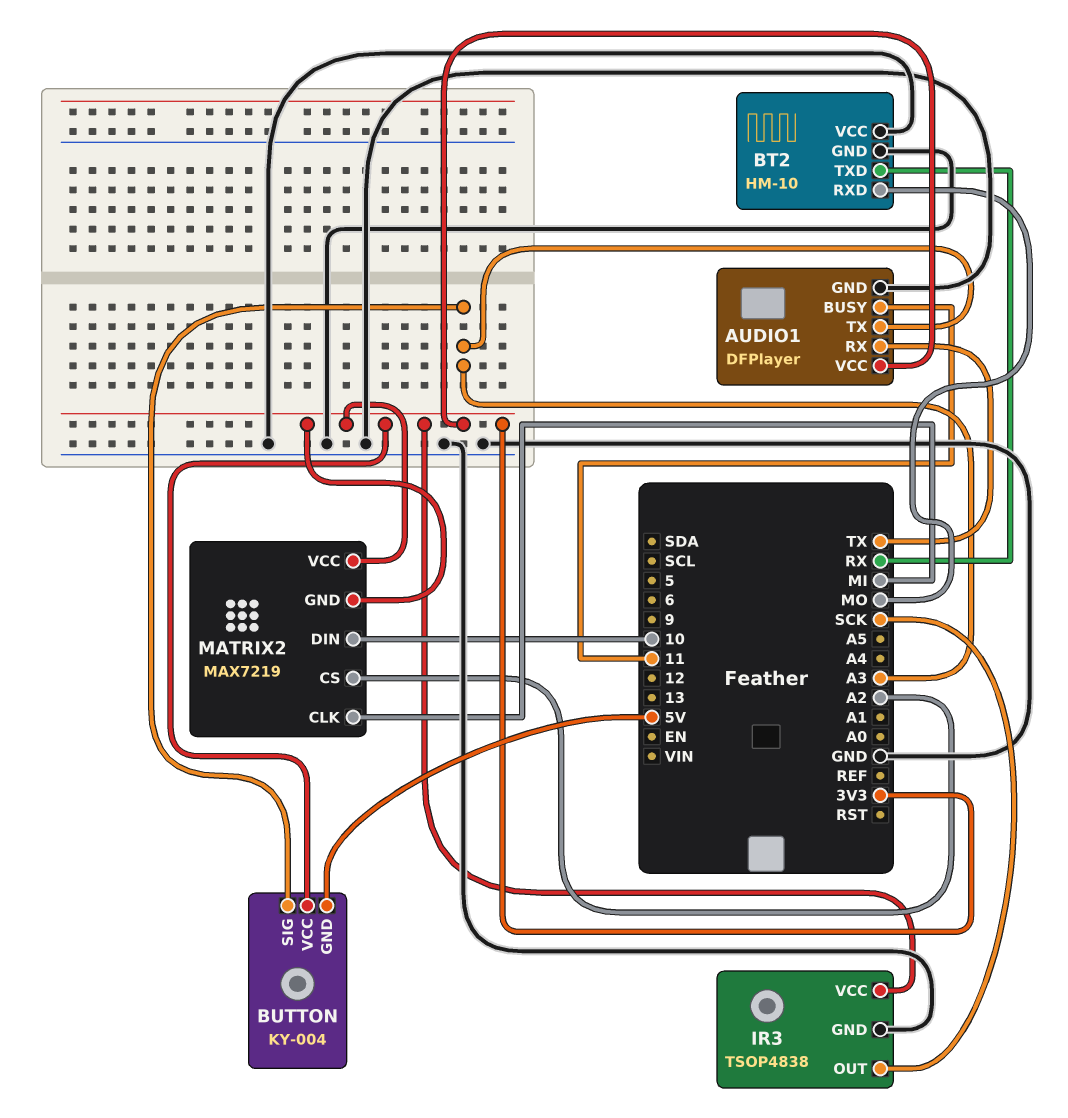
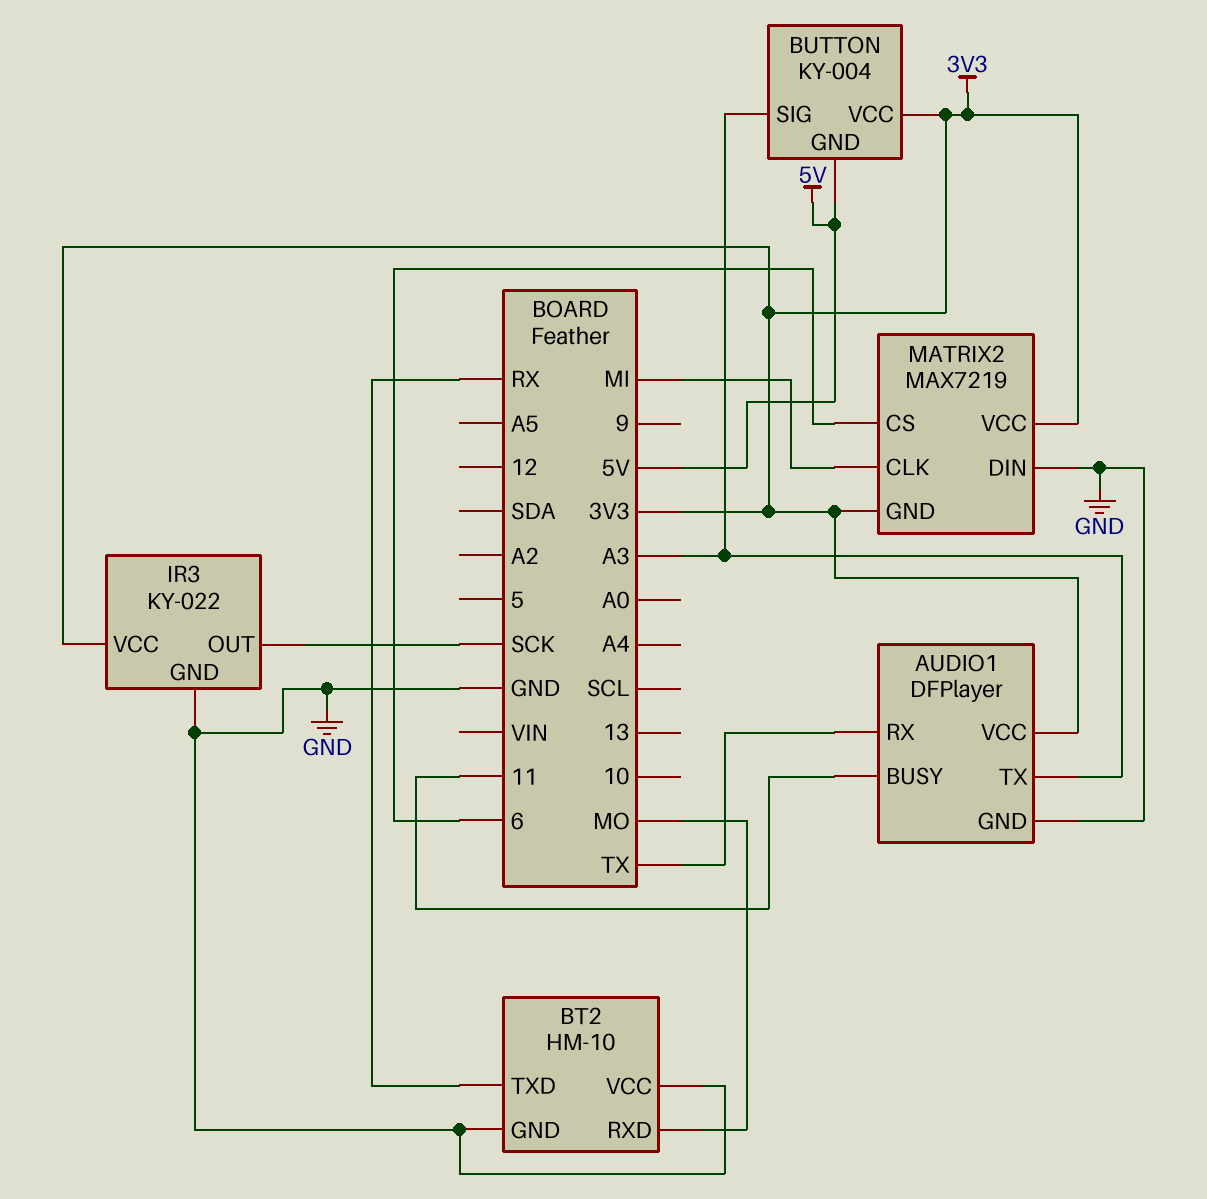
IR3: TSOP4838 -> KY-022
MATRIX2 pin CS: A2 -> 6
MATRIX2 pin DIN: 10 -> GND

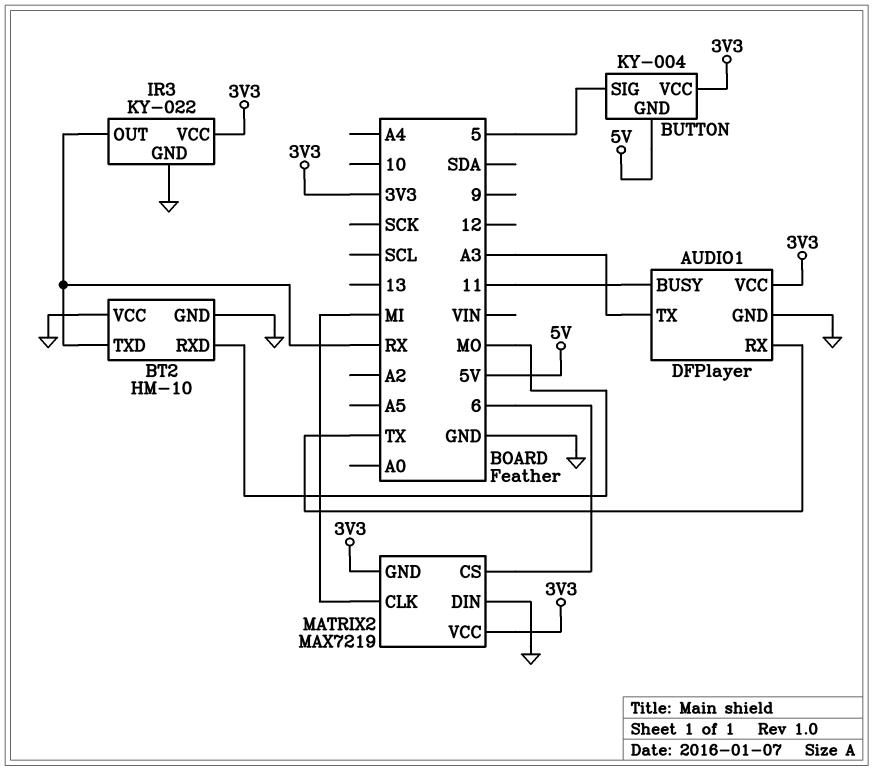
BUTTON pin SIG: A3 -> 5
IR3 pin OUT: SCK -> RX

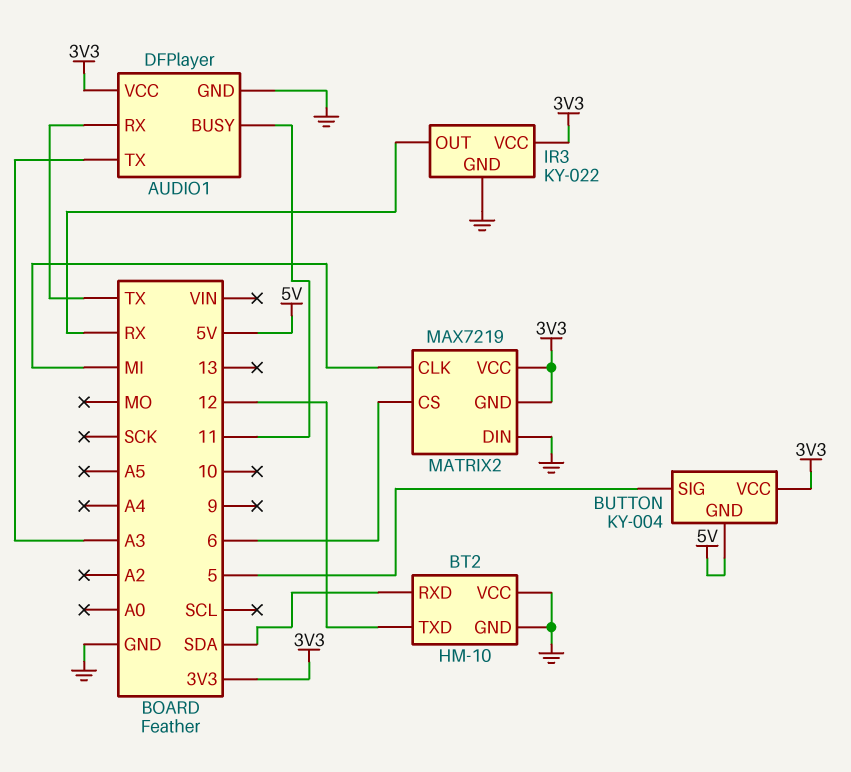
BT2 pin RXD: MO -> SDA
BT2 pin TXD: RX -> 12

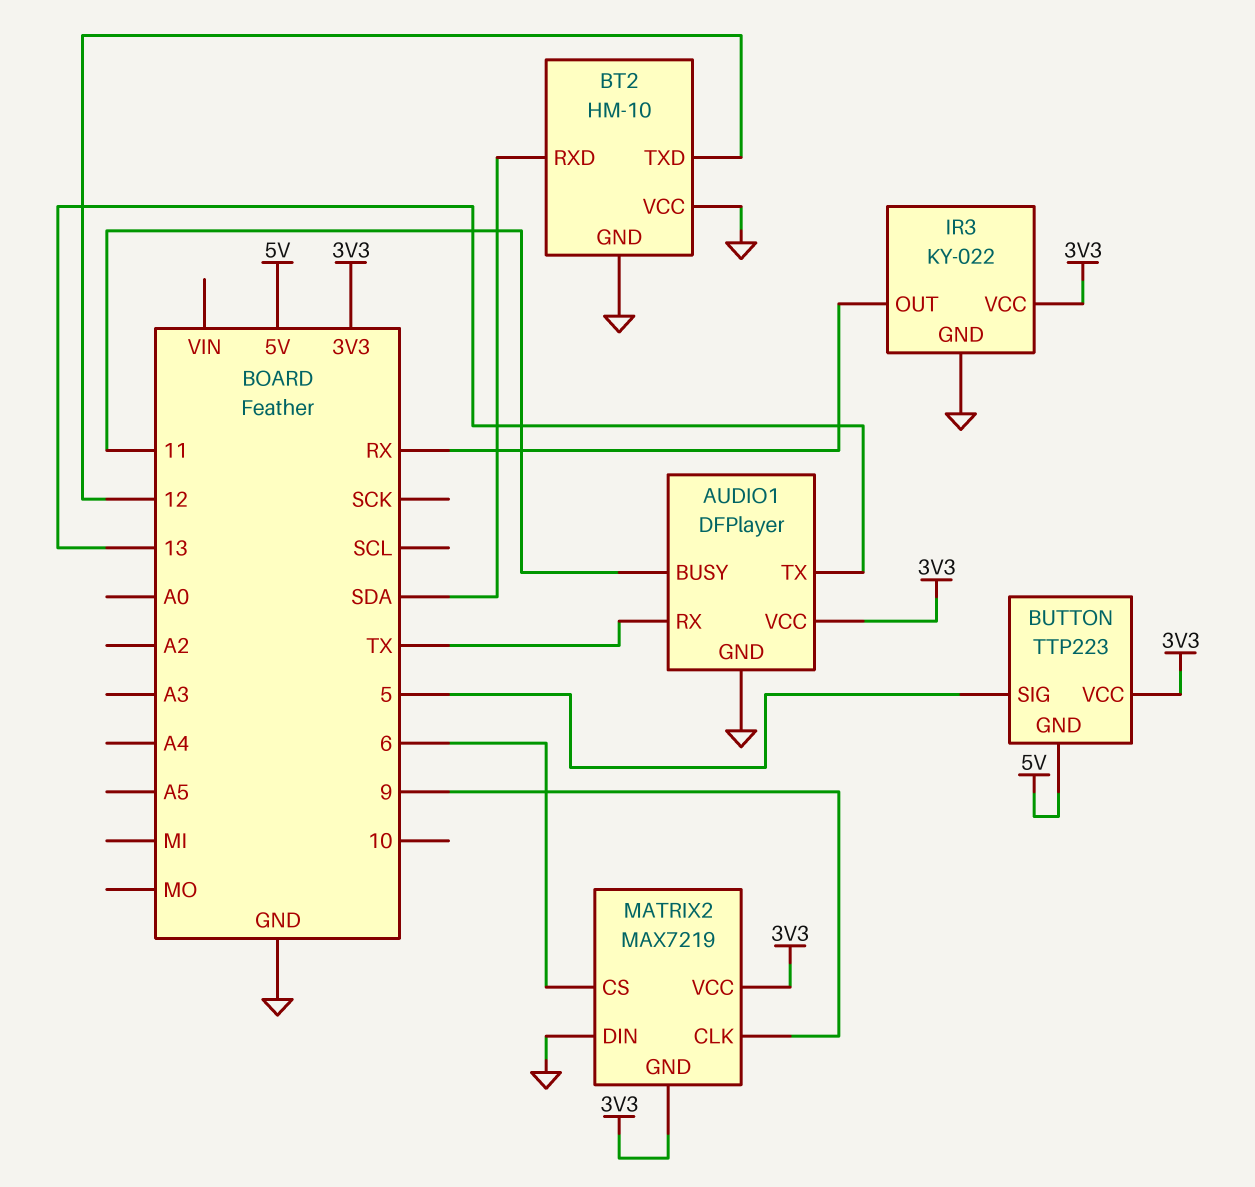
AUDIO1 pin TX: A3 -> 13
BUTTON: KY-004 -> TTP223
MATRIX2 pin CLK: MI -> 9

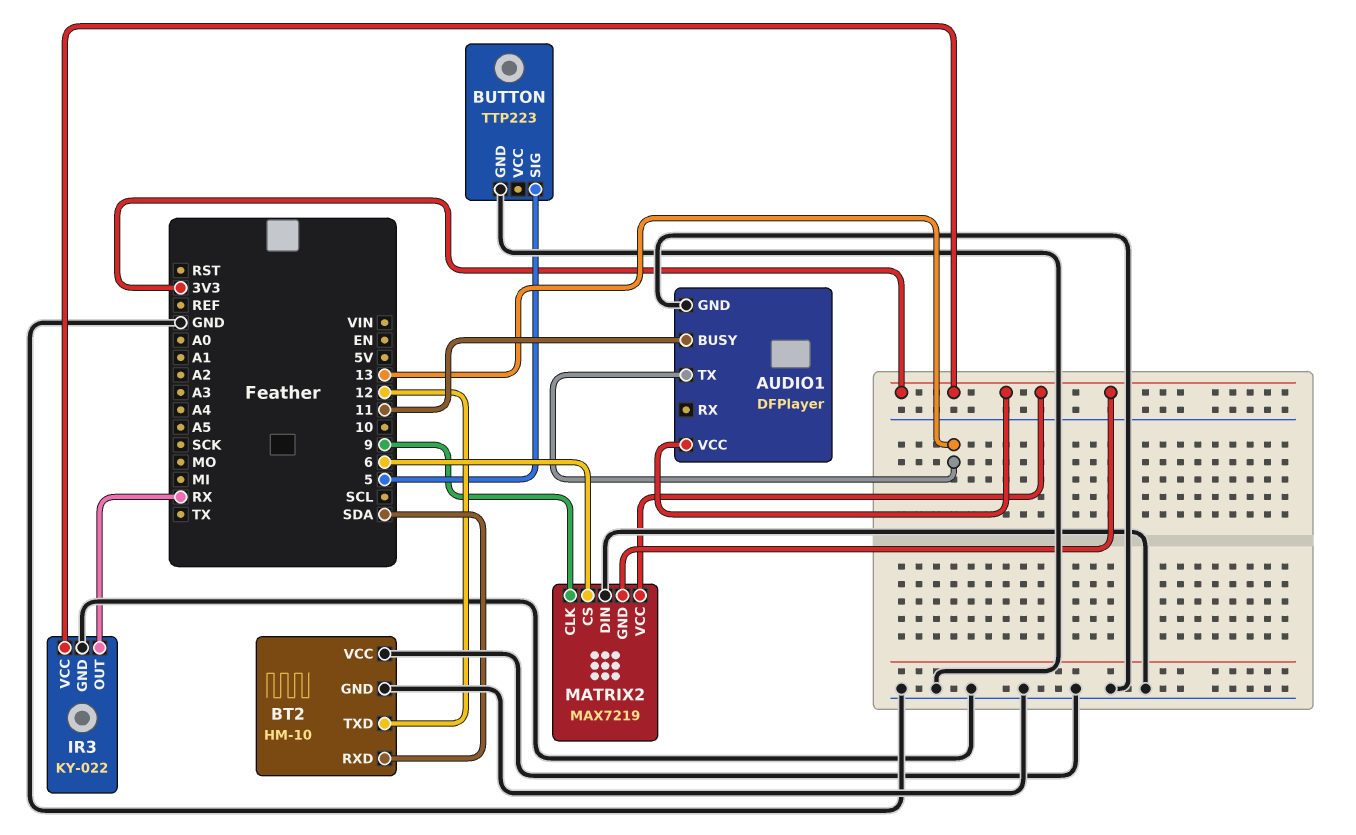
AUDIO1 pin RX: TX -> none
BUTTON pin GND: 5V -> GND
BUTTON pin VCC: 3V3 -> none

